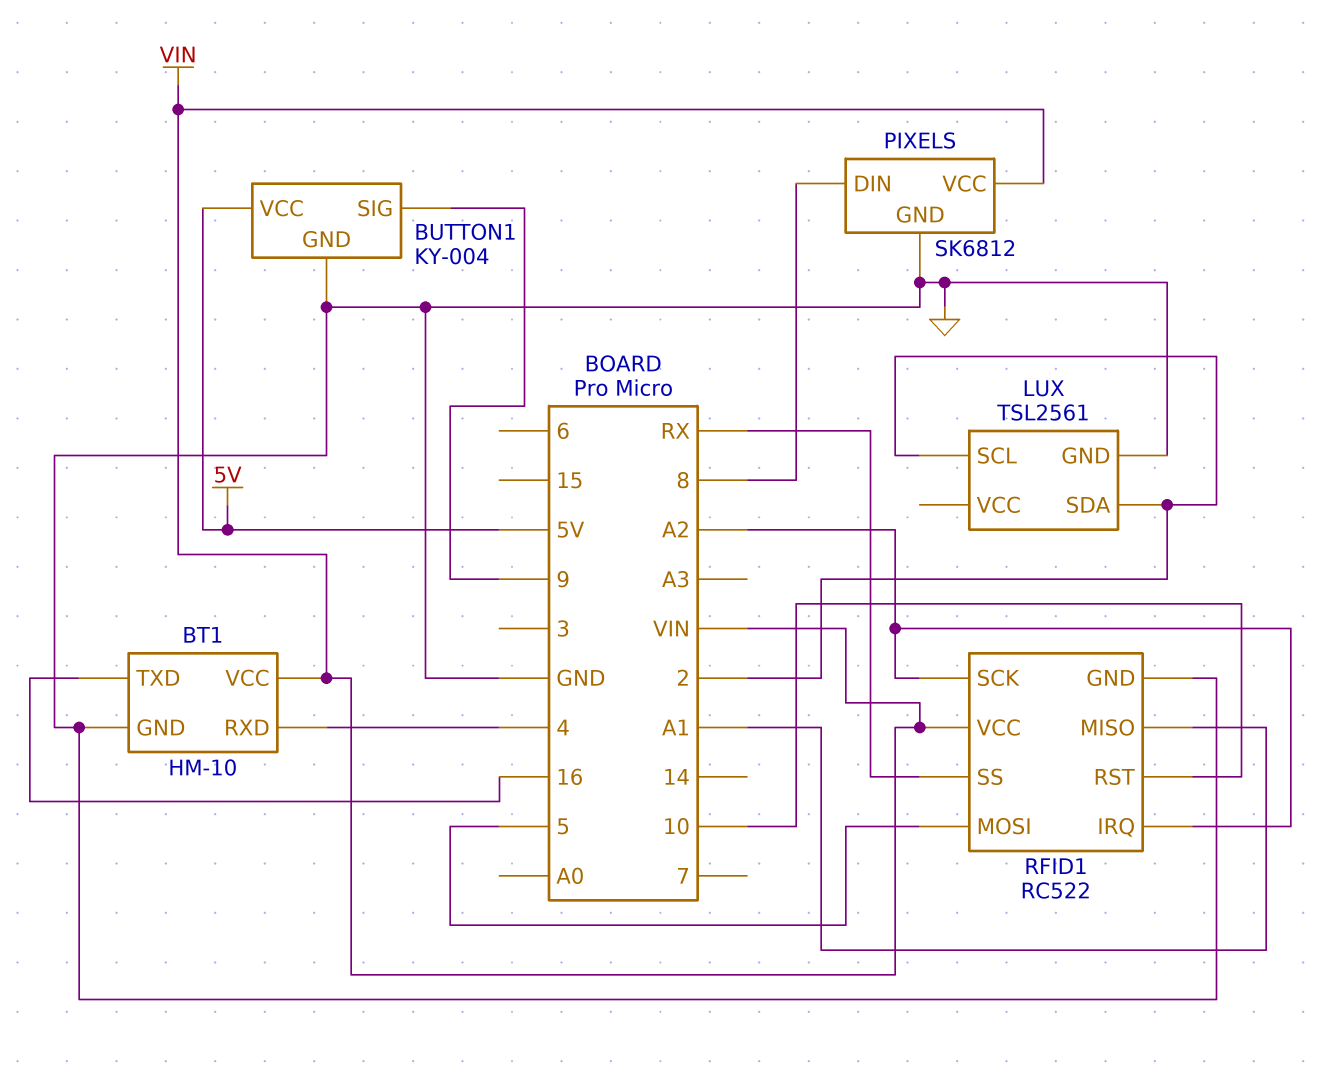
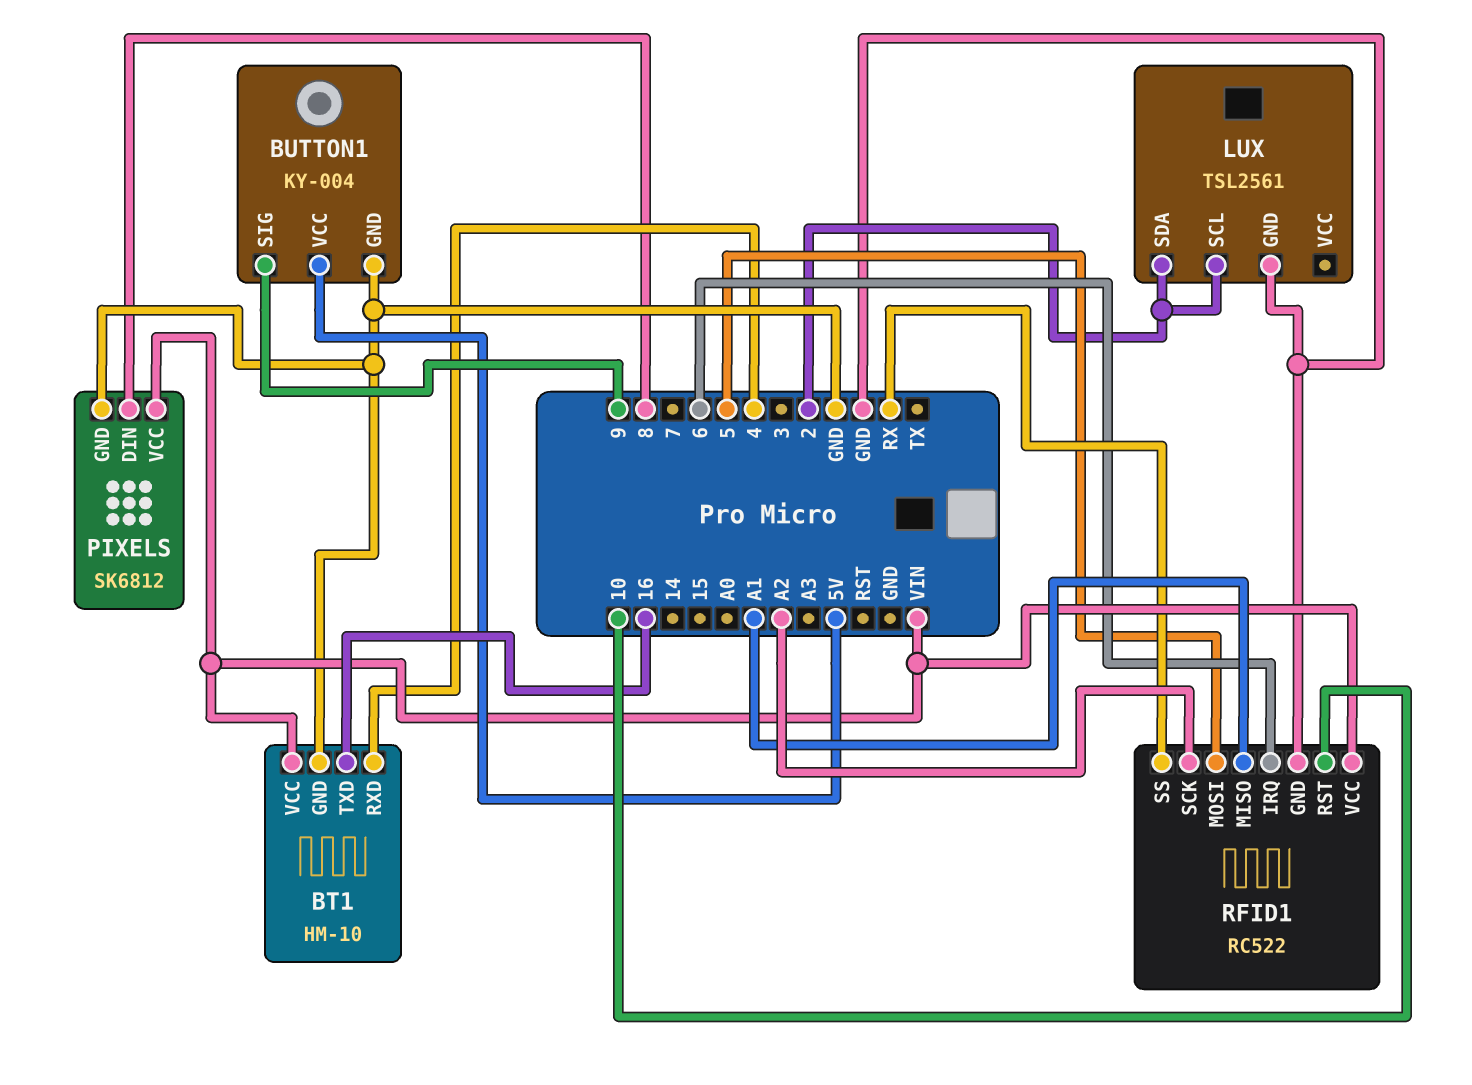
RFID1 pin IRQ: A2 -> 6

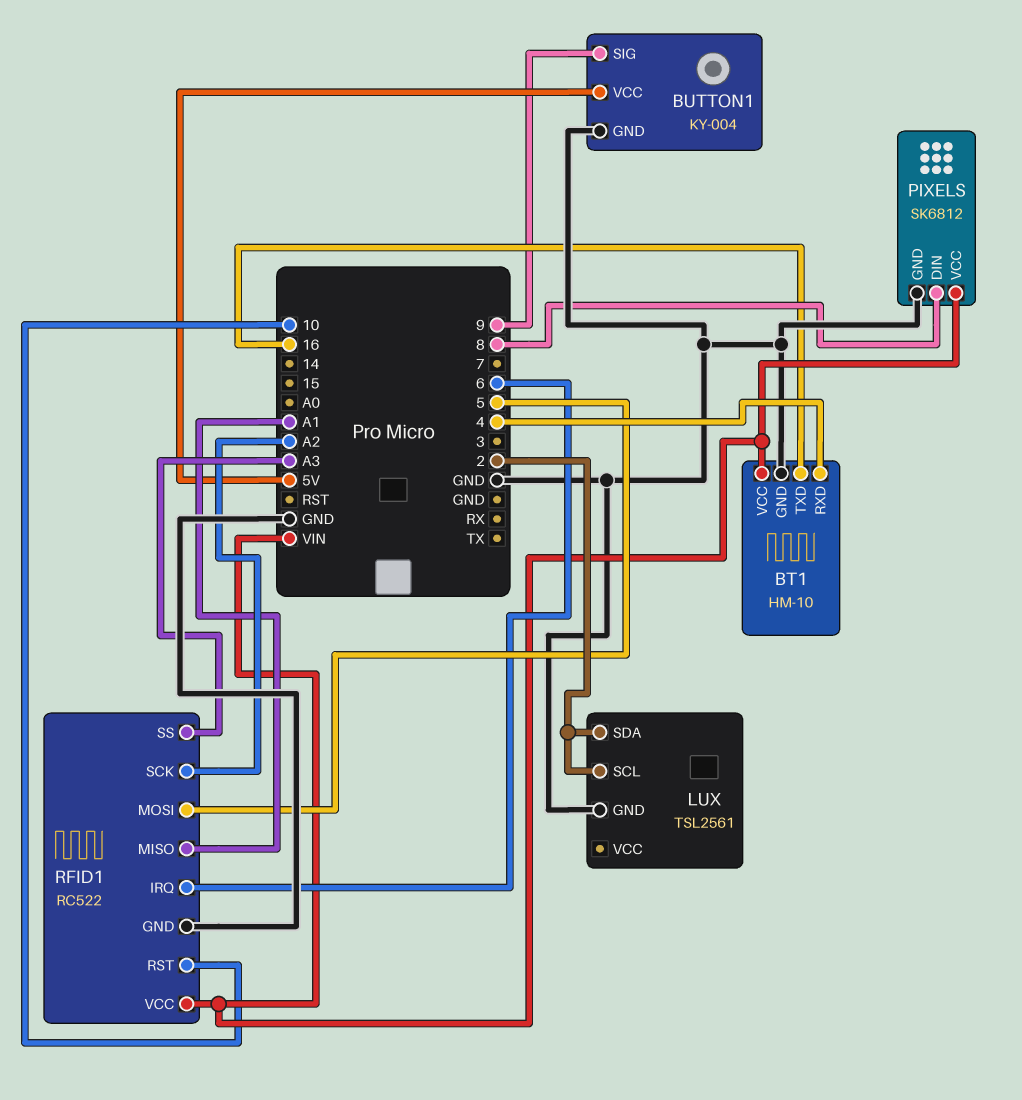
RFID1 pin SS: RX -> A3

